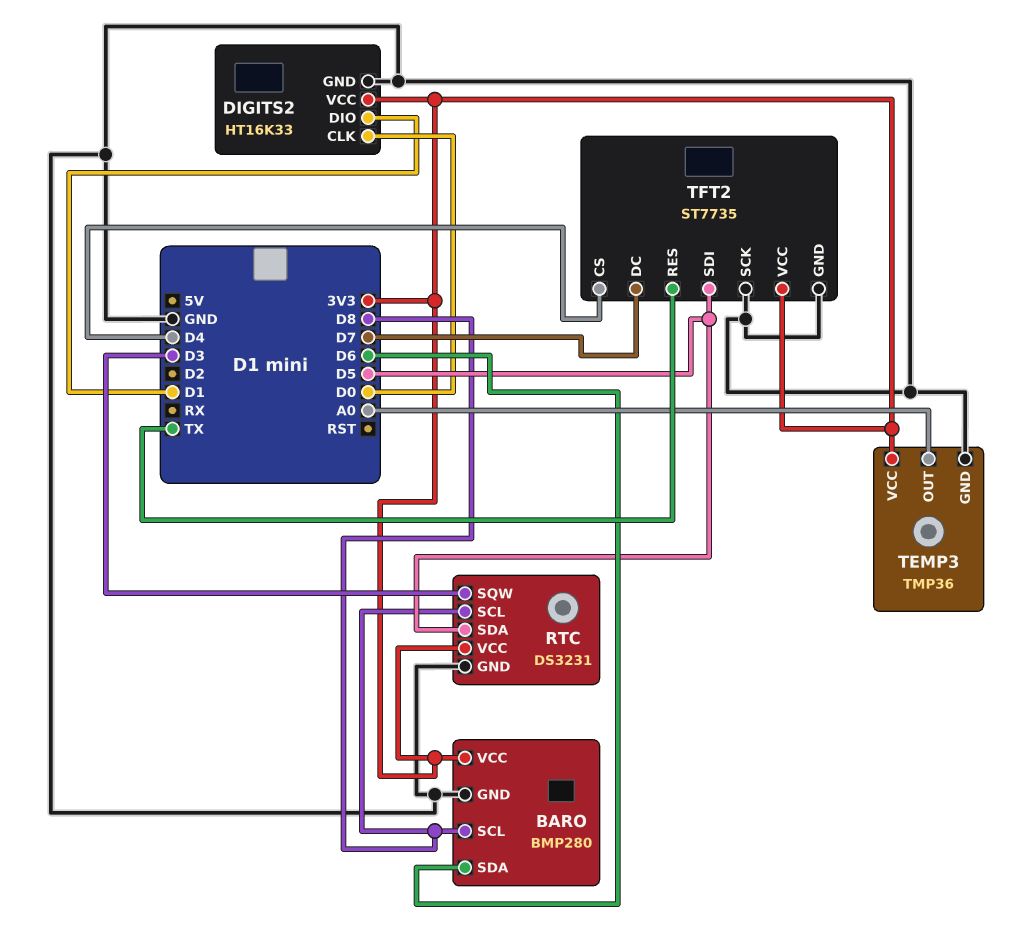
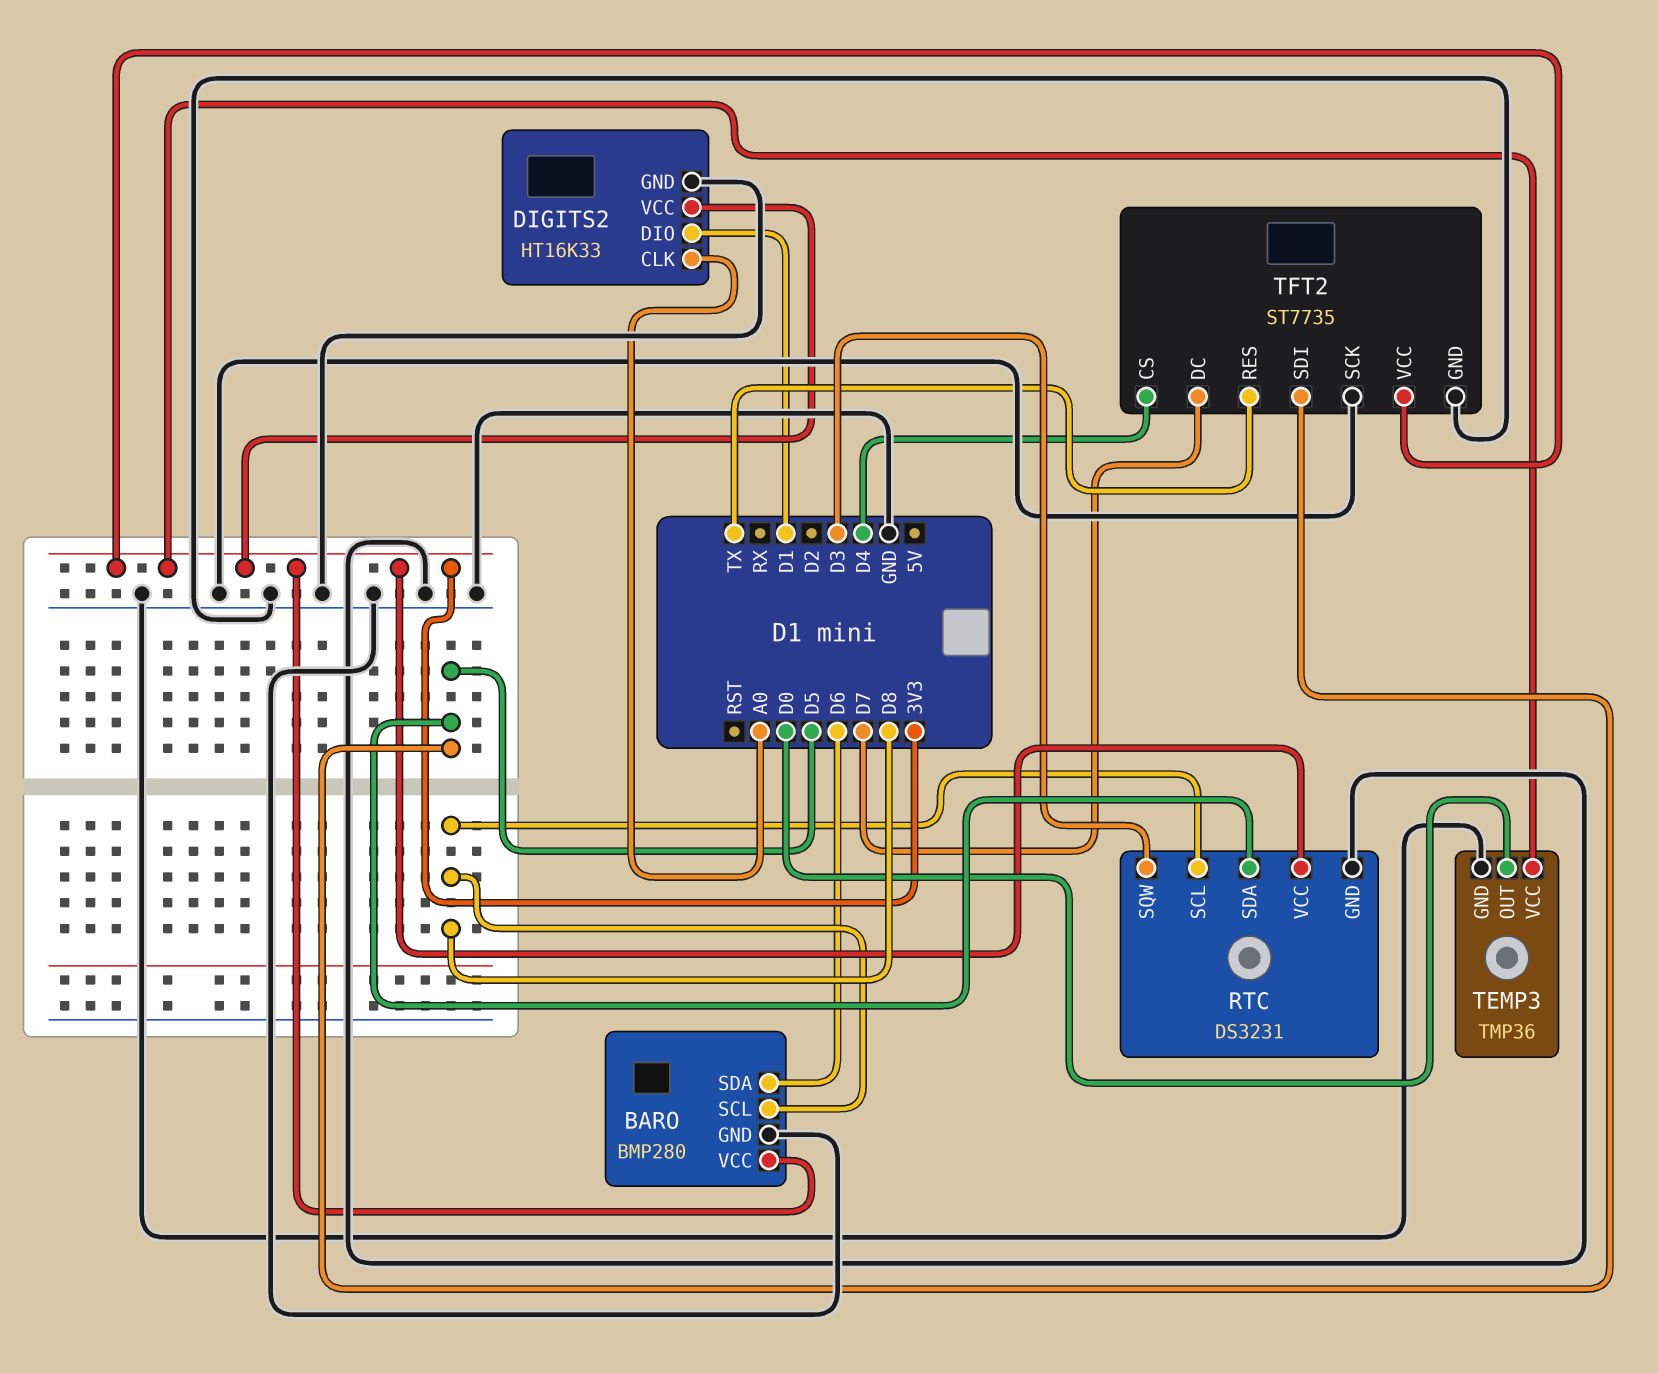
DIGITS2 pin CLK: D0 -> A0
TEMP3 pin OUT: A0 -> D0

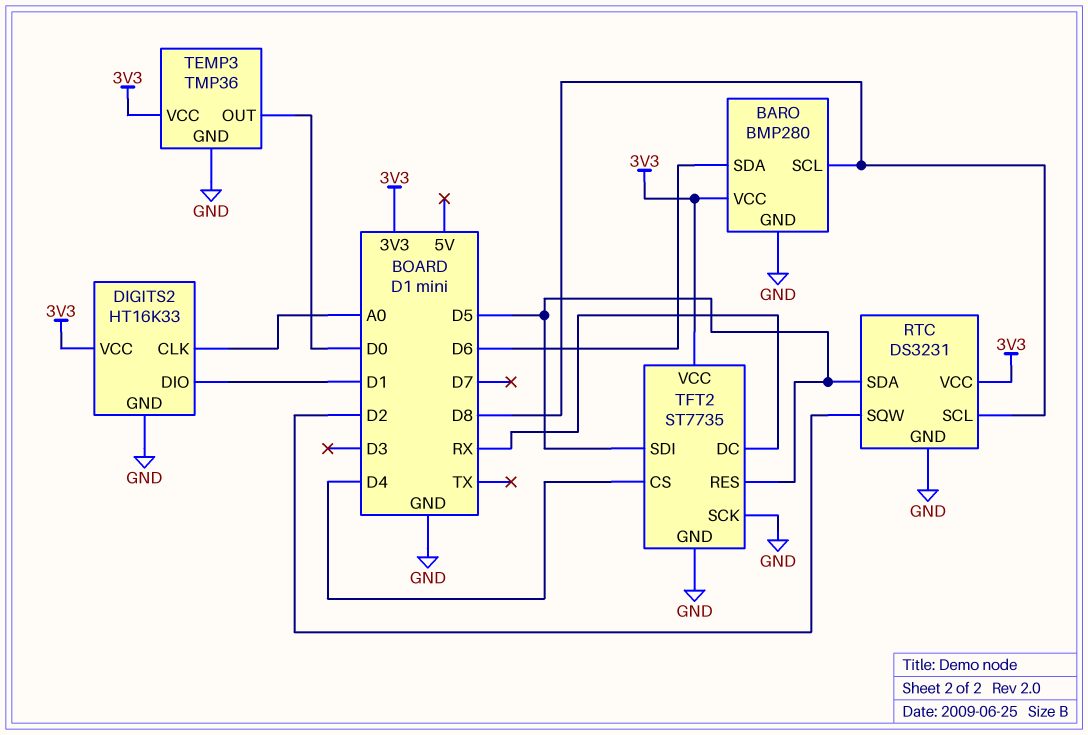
RTC pin SQW: D3 -> D2
TFT2 pin DC: D7 -> RX
TFT2 pin RES: TX -> D5

